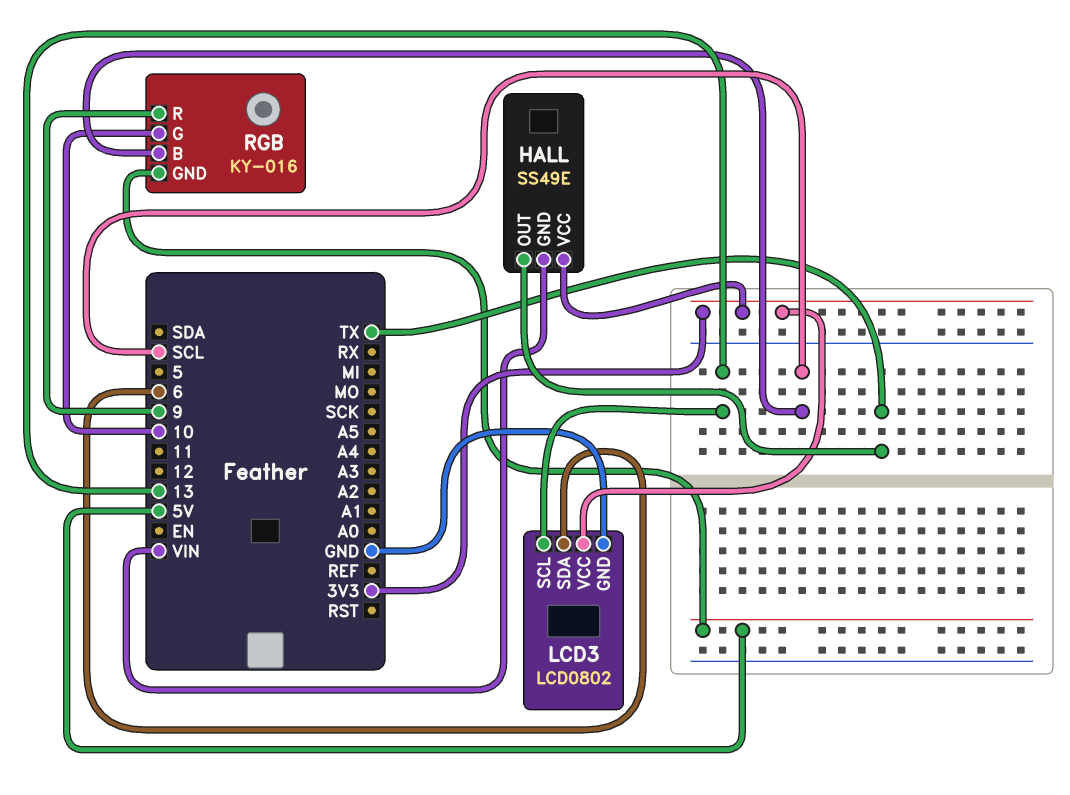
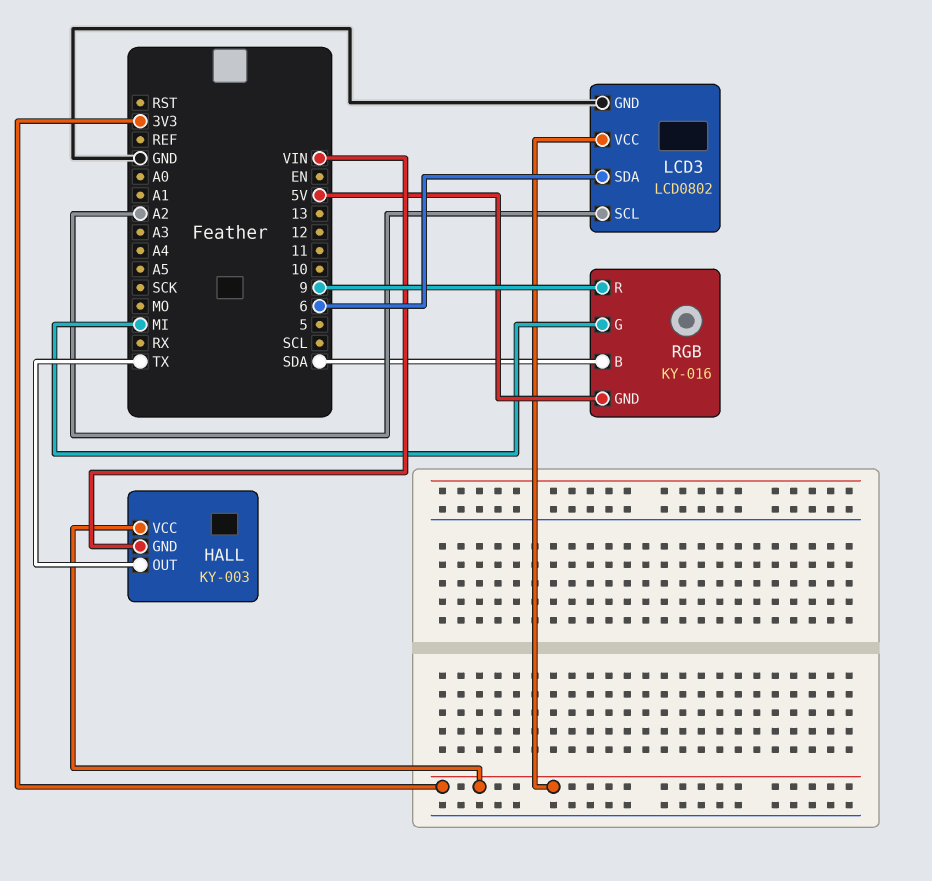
HALL: SS49E -> KY-003
LCD3 pin SCL: 13 -> A2
RGB pin B: SCL -> SDA
RGB pin G: 10 -> MI

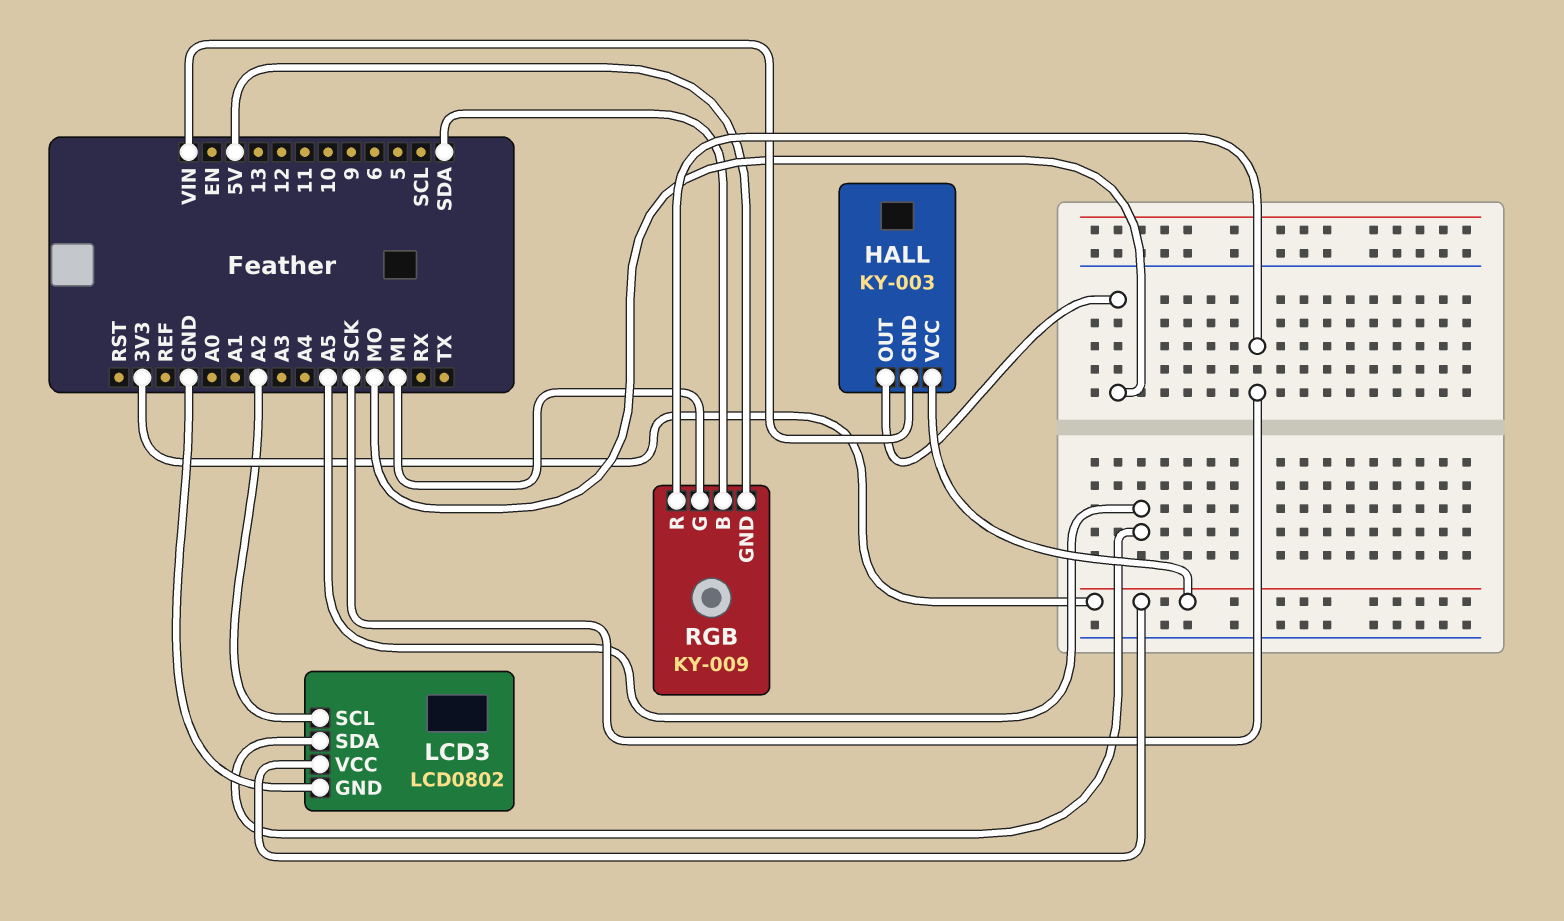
HALL pin OUT: TX -> MO
LCD3 pin SDA: 6 -> A5
RGB: KY-016 -> KY-009
RGB pin R: 9 -> SCK

